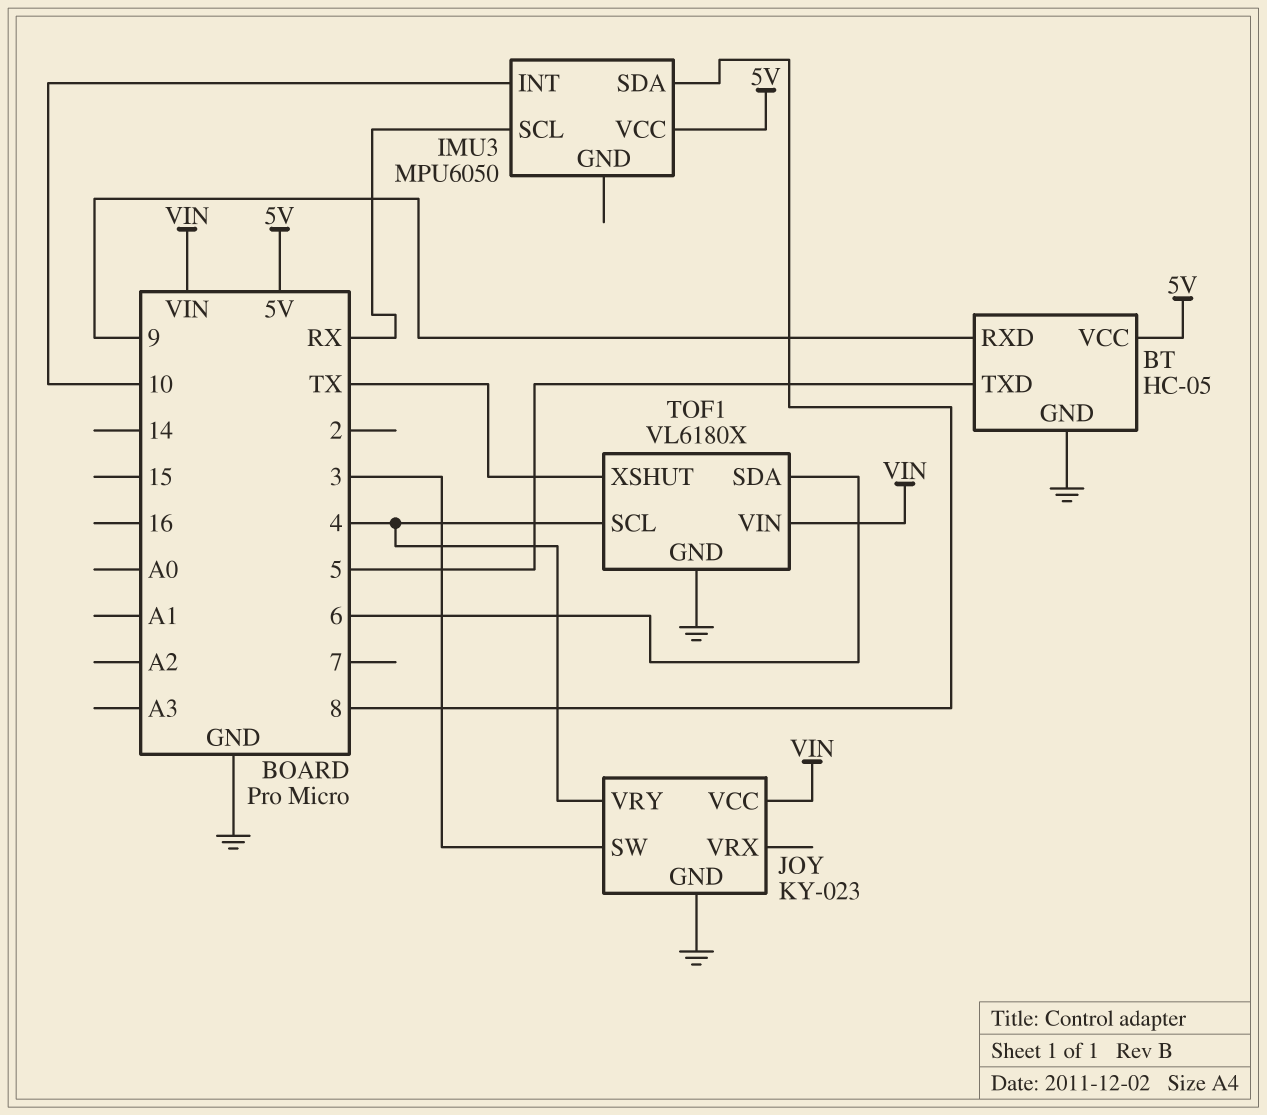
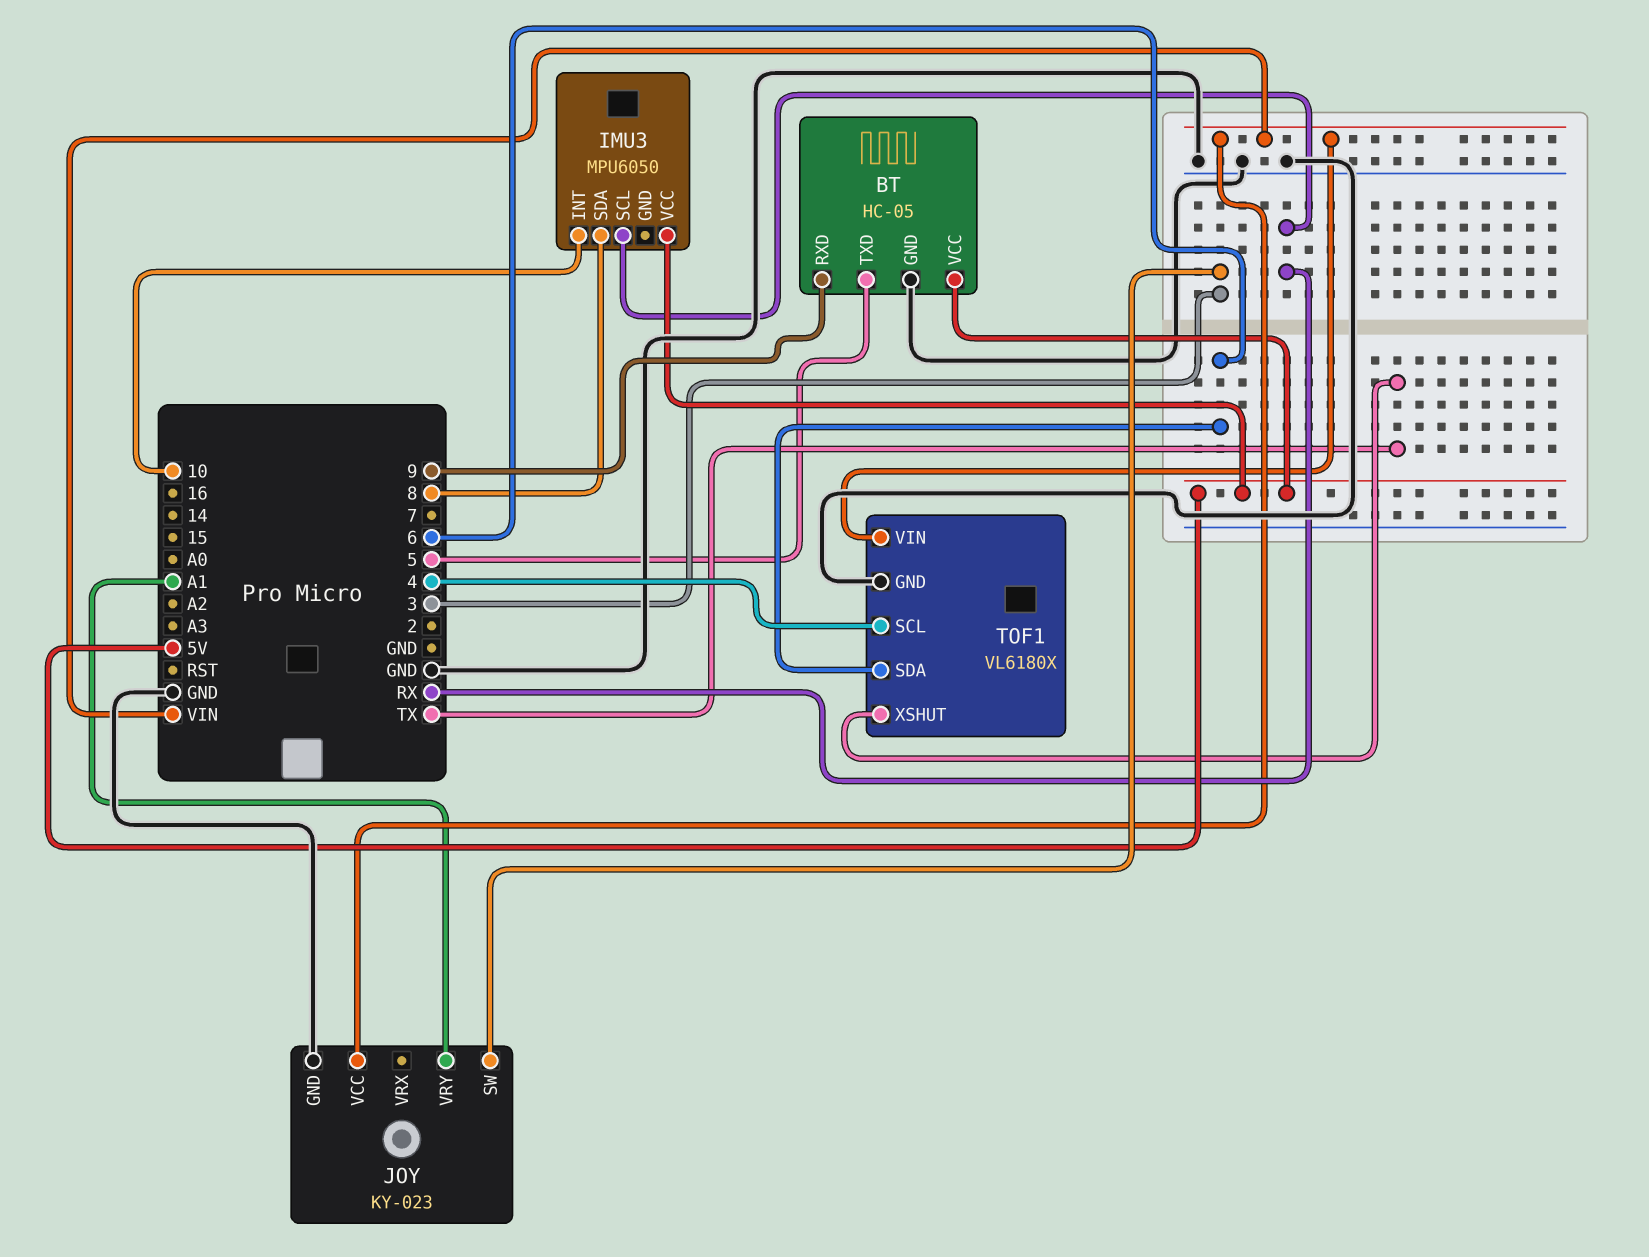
JOY pin VRY: 4 -> A1

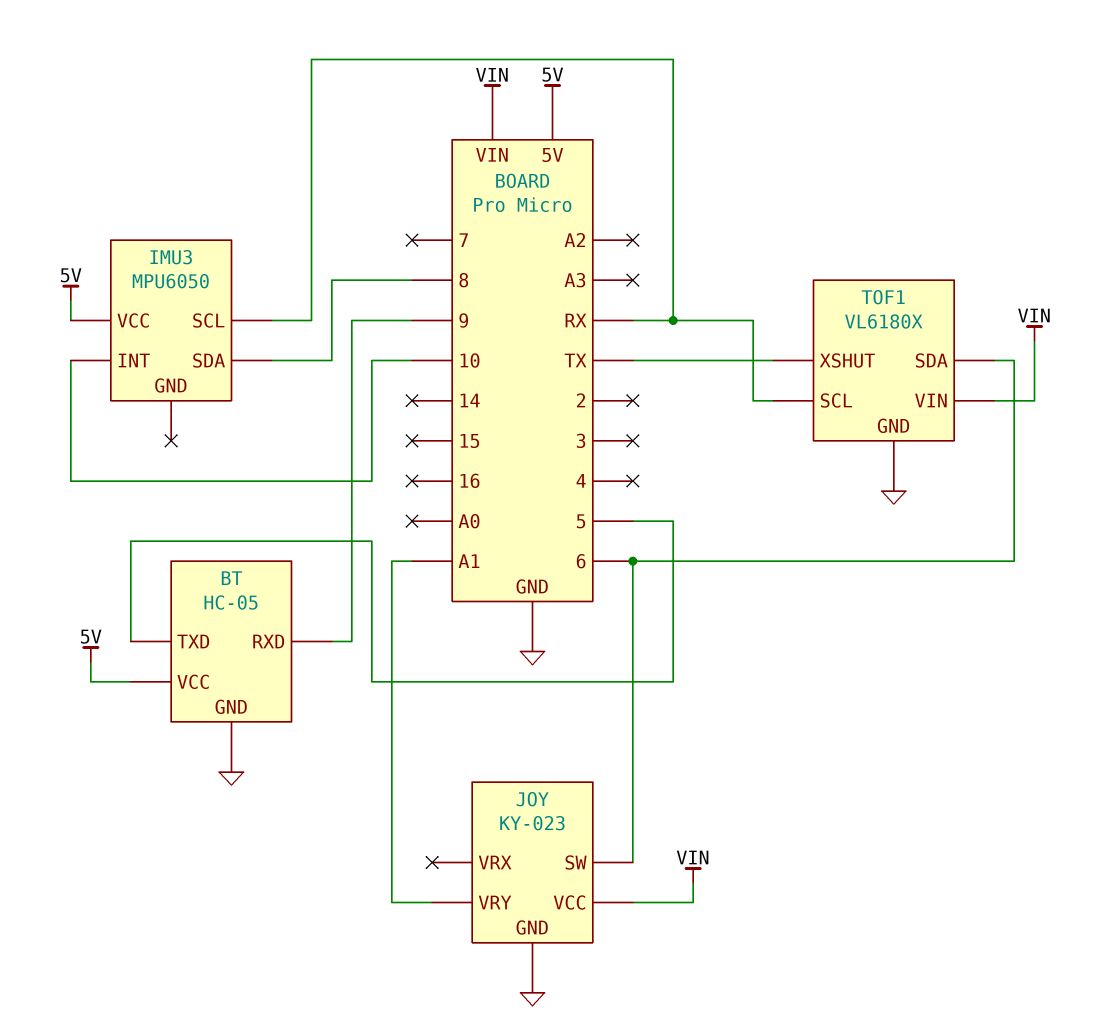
JOY pin SW: 3 -> 6
TOF1 pin SCL: 4 -> RX

